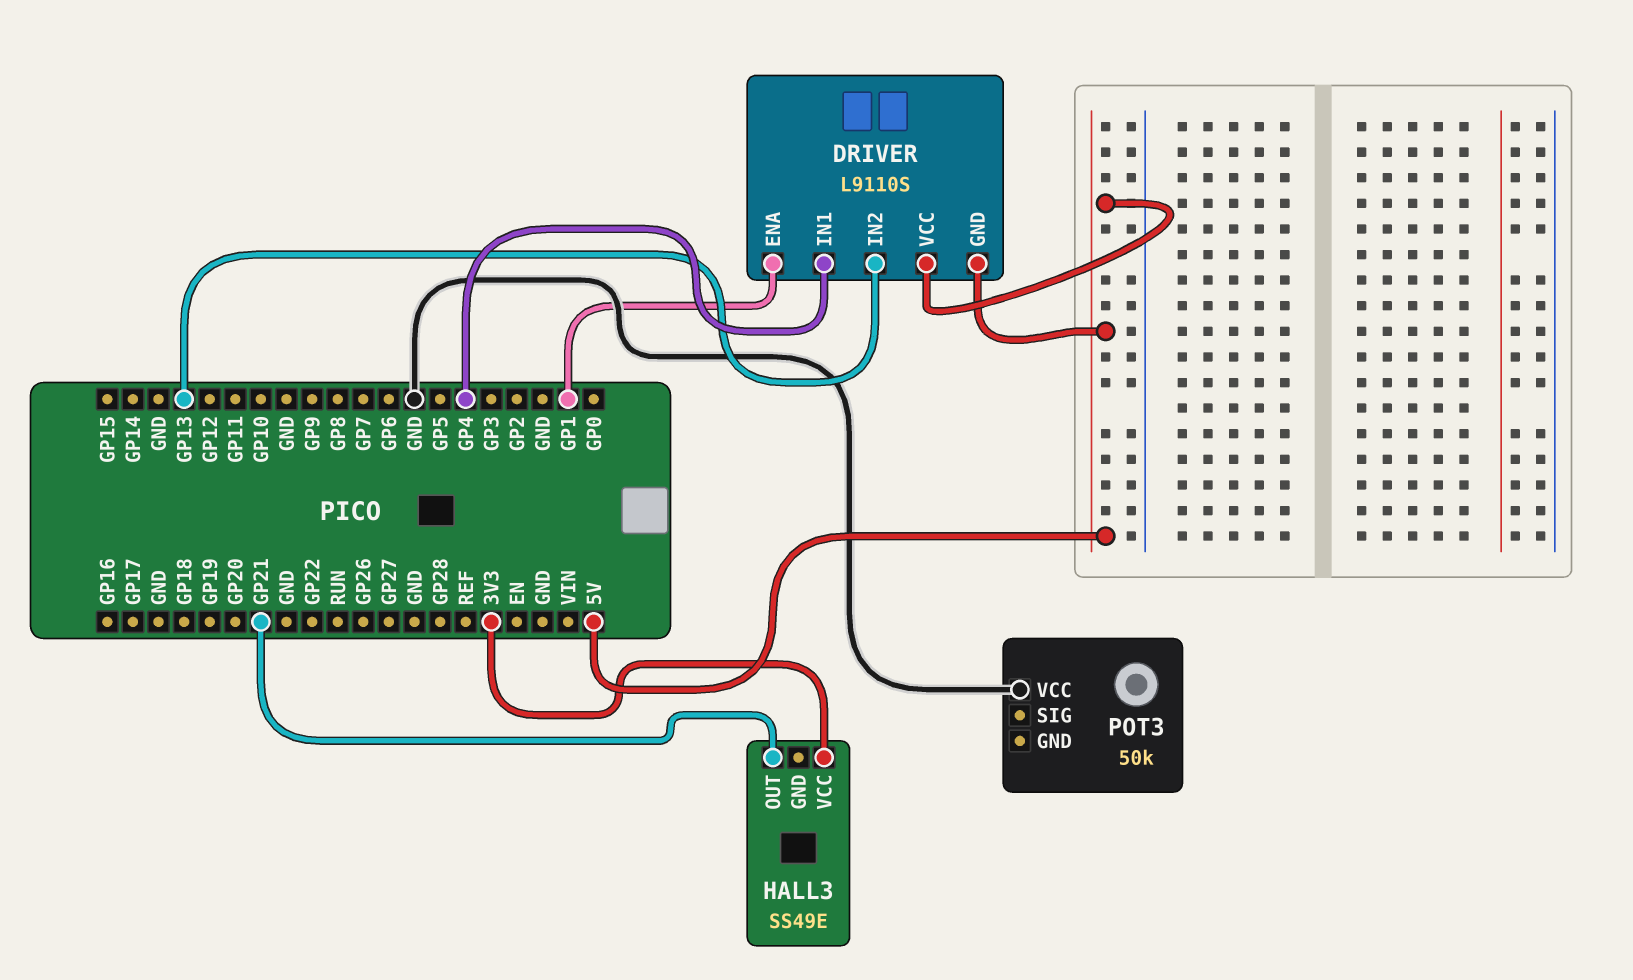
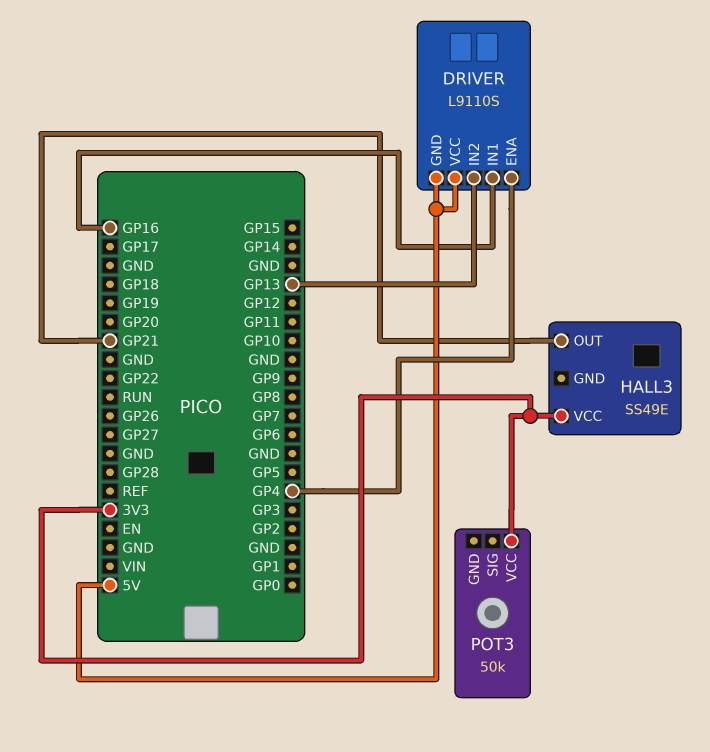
DRIVER pin ENA: GP1 -> GP4
DRIVER pin IN1: GP4 -> GP16
POT3 pin VCC: GND -> 3V3

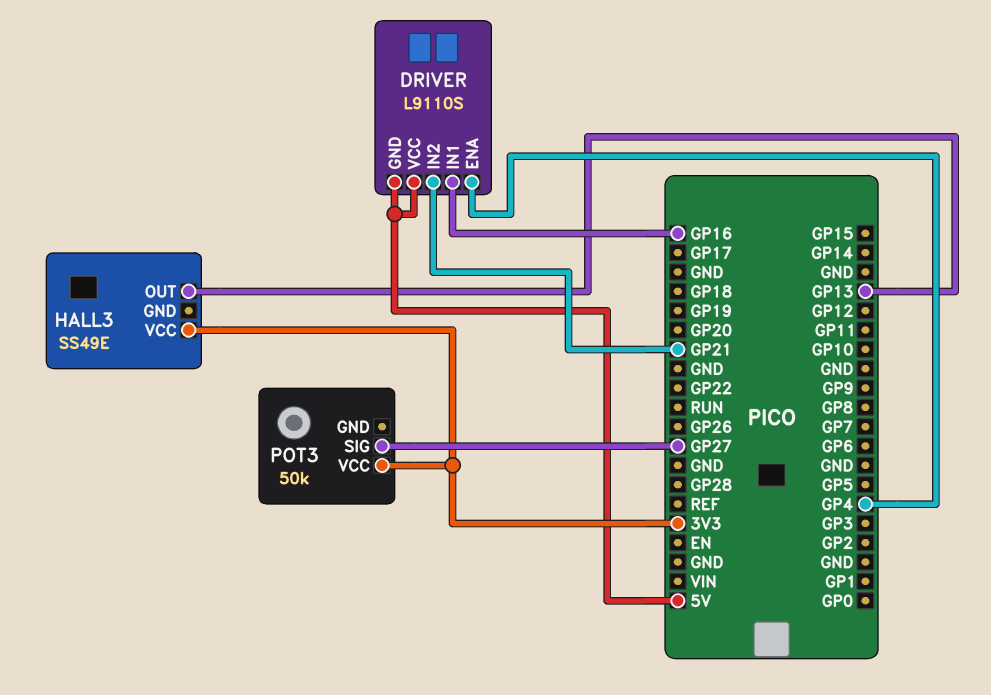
DRIVER pin IN2: GP13 -> GP21
HALL3 pin OUT: GP21 -> GP13
POT3 pin SIG: none -> GP27

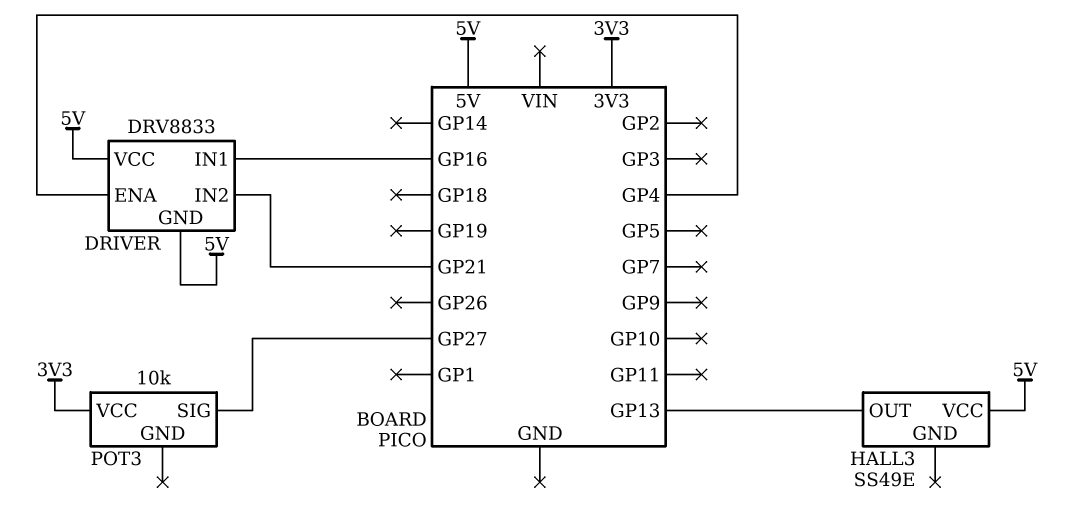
DRIVER: L9110S -> DRV8833
HALL3 pin VCC: 3V3 -> 5V
POT3: 50k -> 10k

